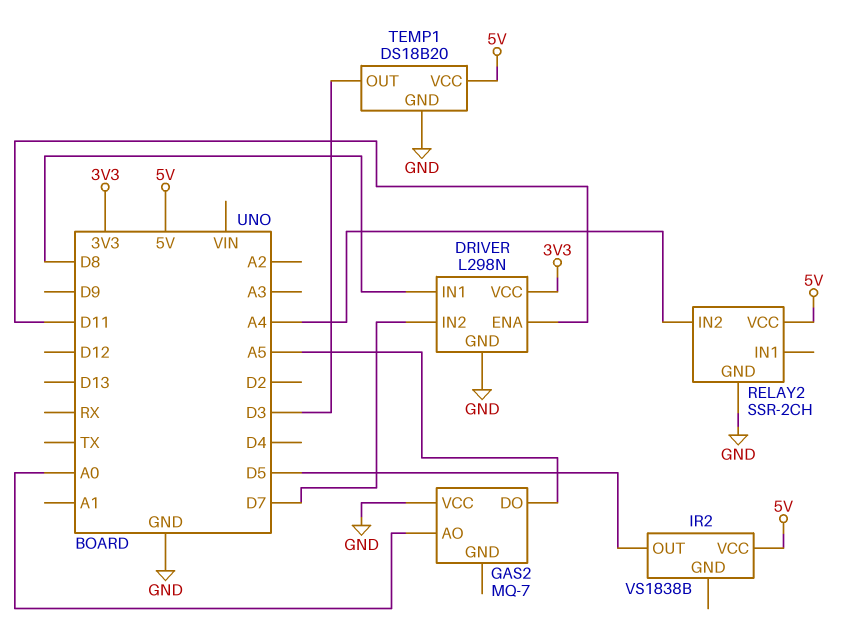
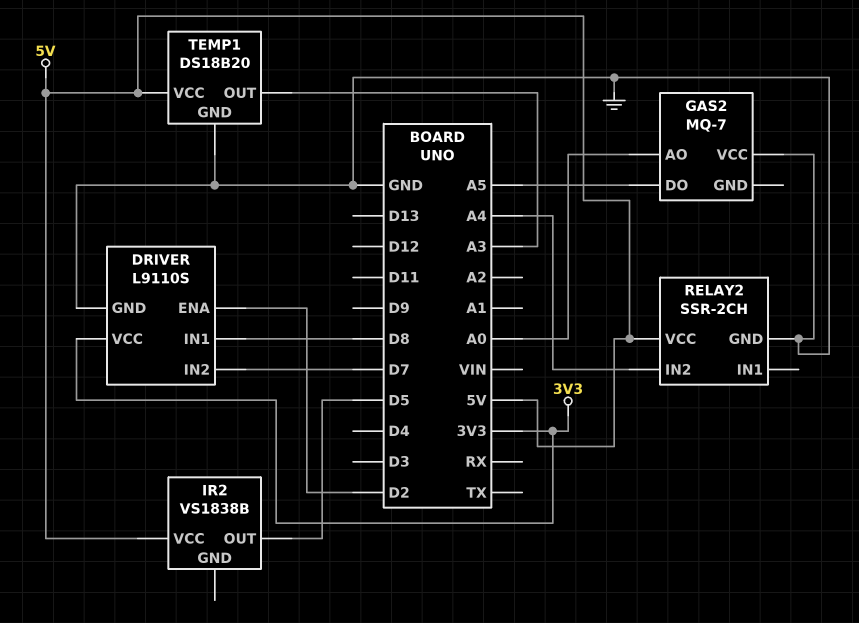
DRIVER: L298N -> L9110S
DRIVER pin ENA: D11 -> D2
TEMP1 pin OUT: D3 -> A3

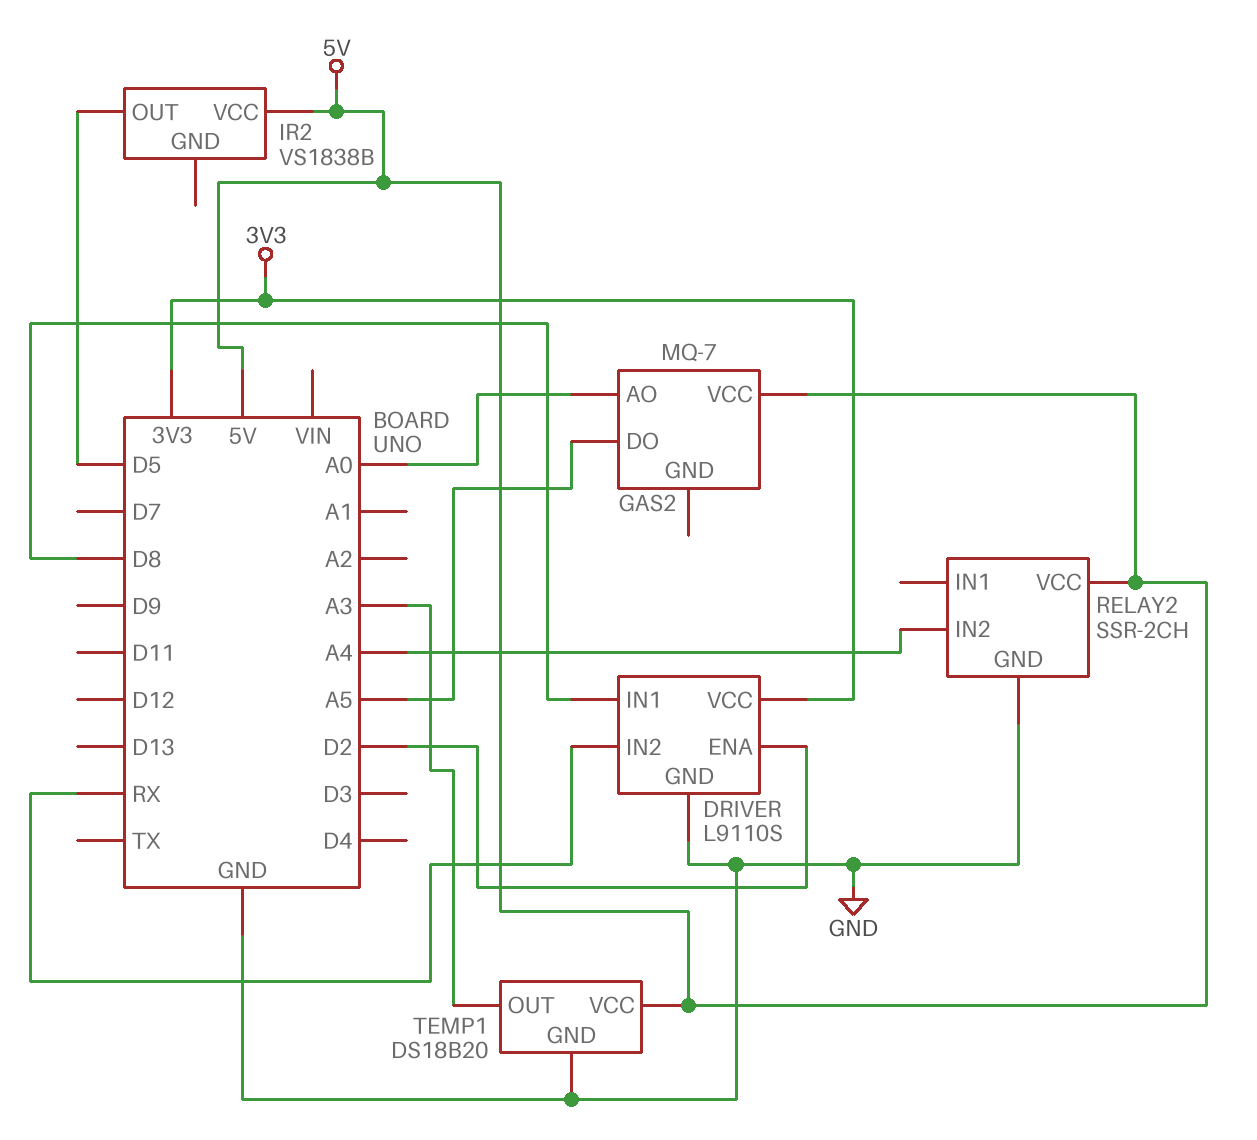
DRIVER pin IN2: D7 -> RX
GAS2 pin VCC: GND -> 5V

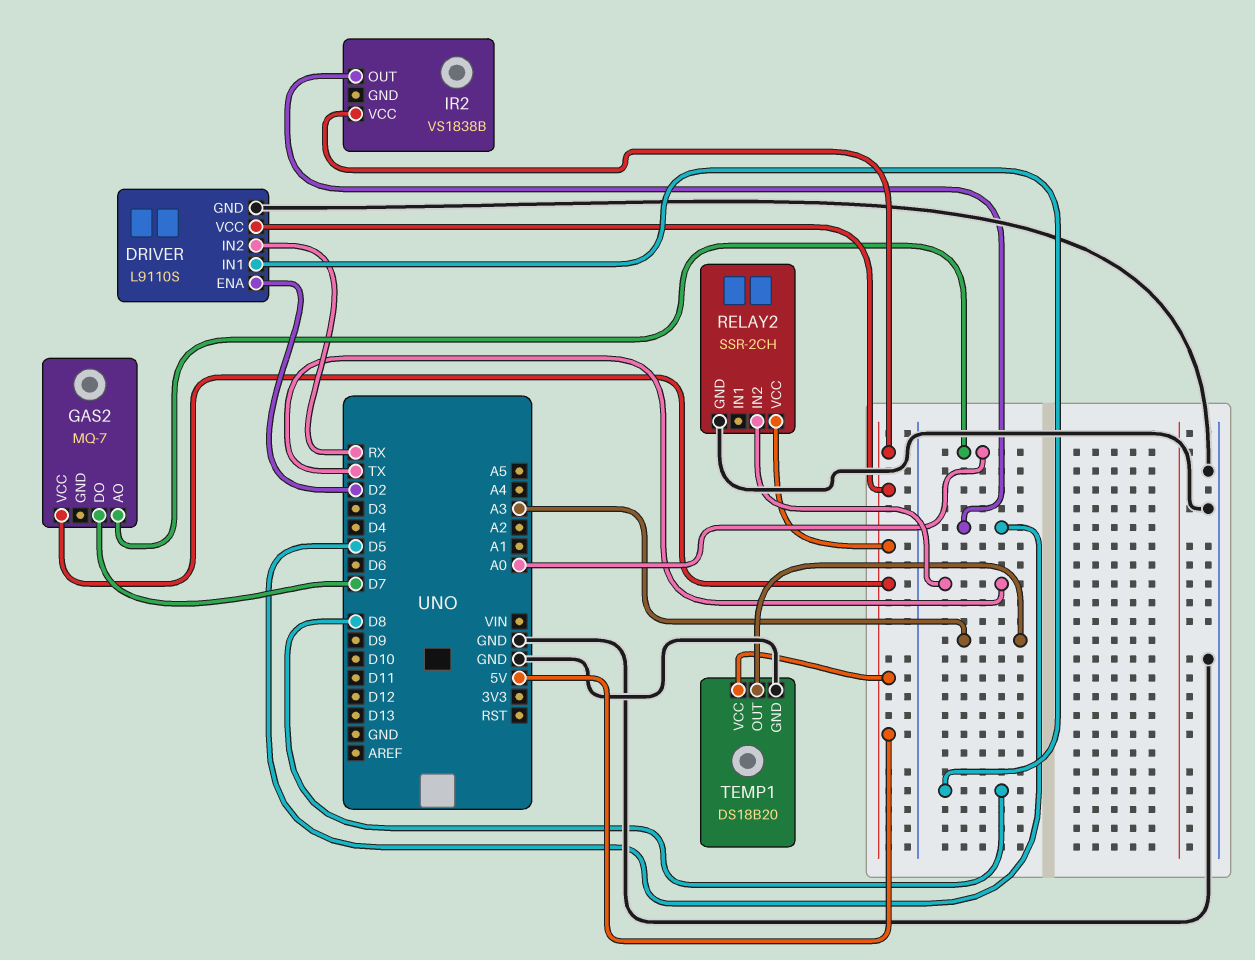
DRIVER pin VCC: 3V3 -> 5V
GAS2 pin DO: A5 -> D7
RELAY2 pin IN2: A4 -> TX

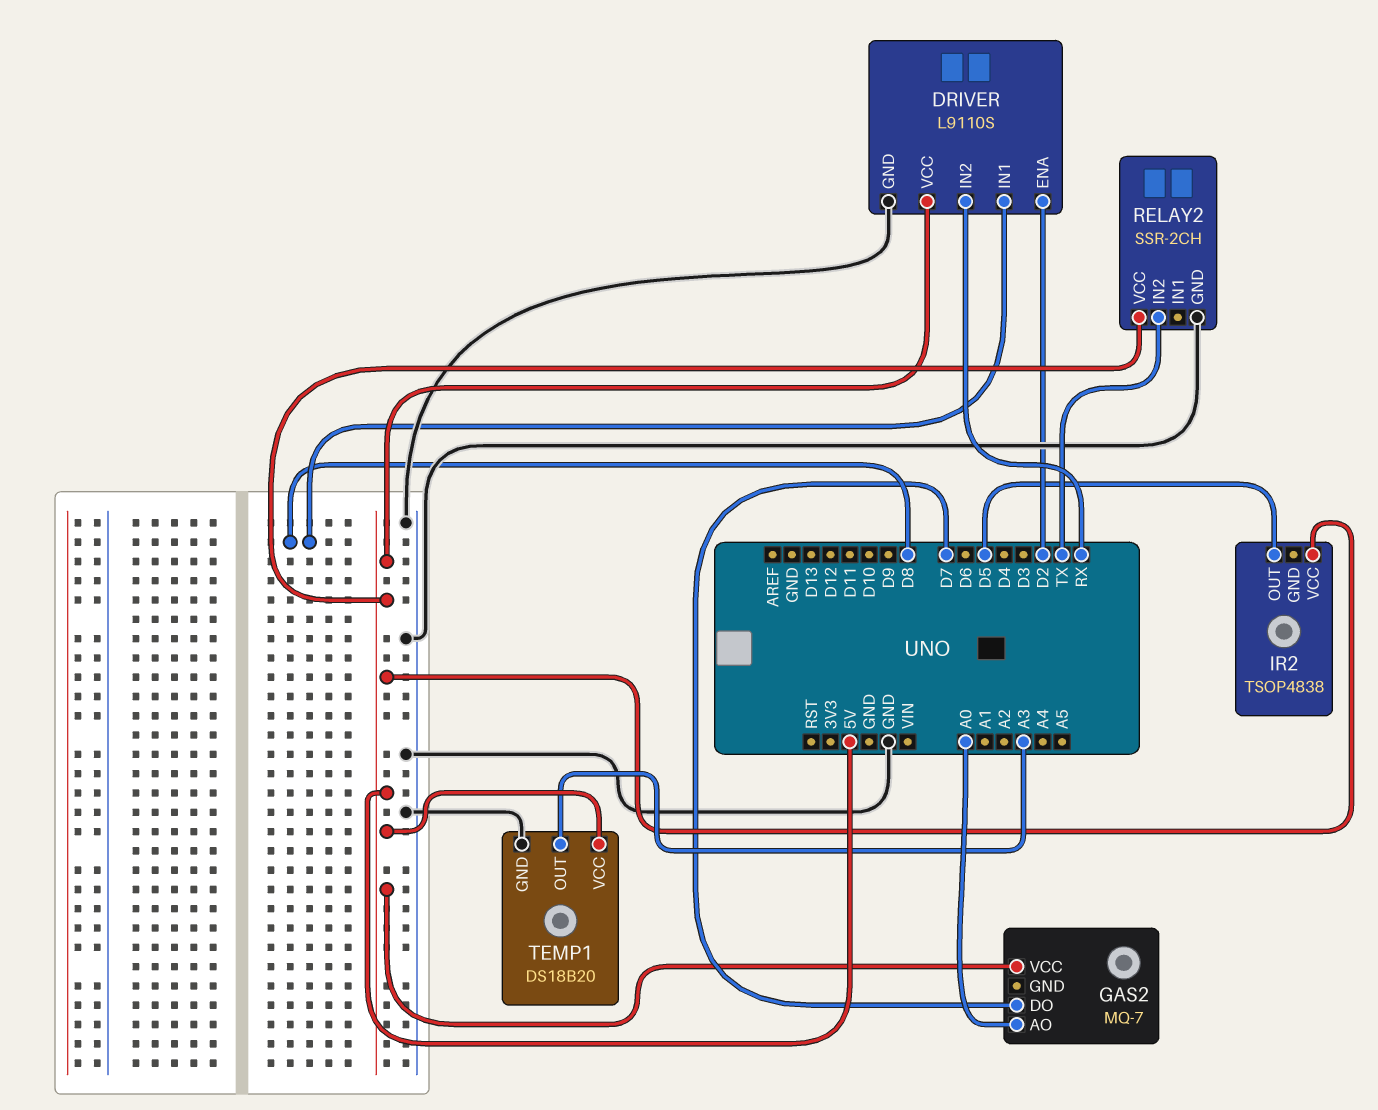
IR2: VS1838B -> TSOP4838

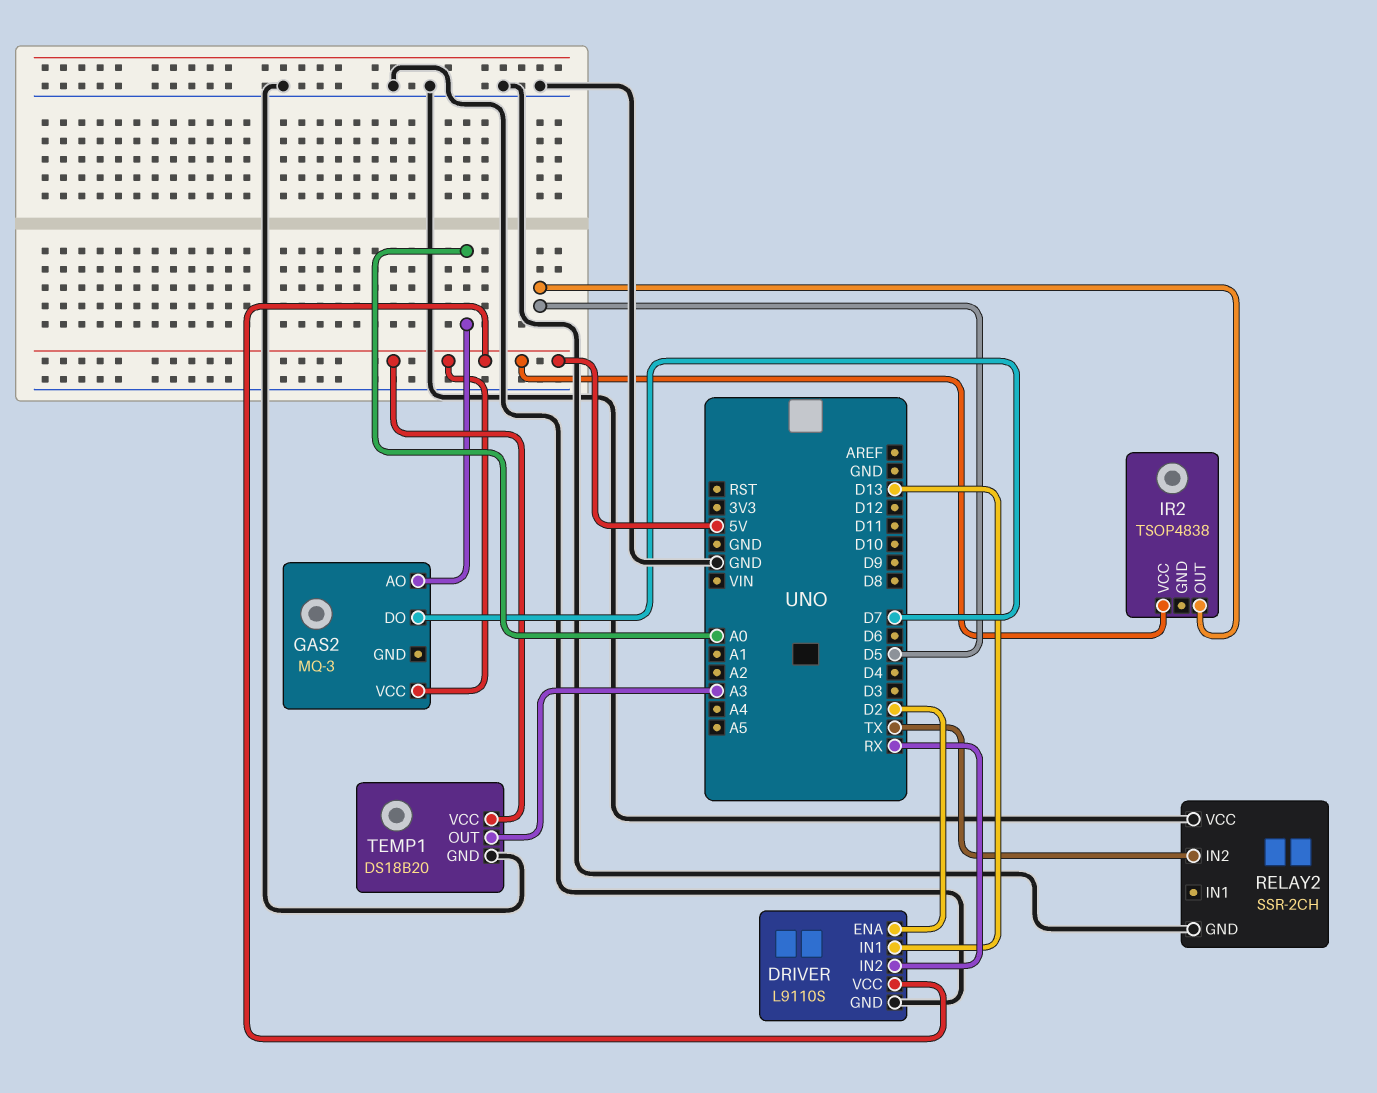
DRIVER pin IN1: D8 -> D13
GAS2: MQ-7 -> MQ-3
RELAY2 pin VCC: 5V -> GND

